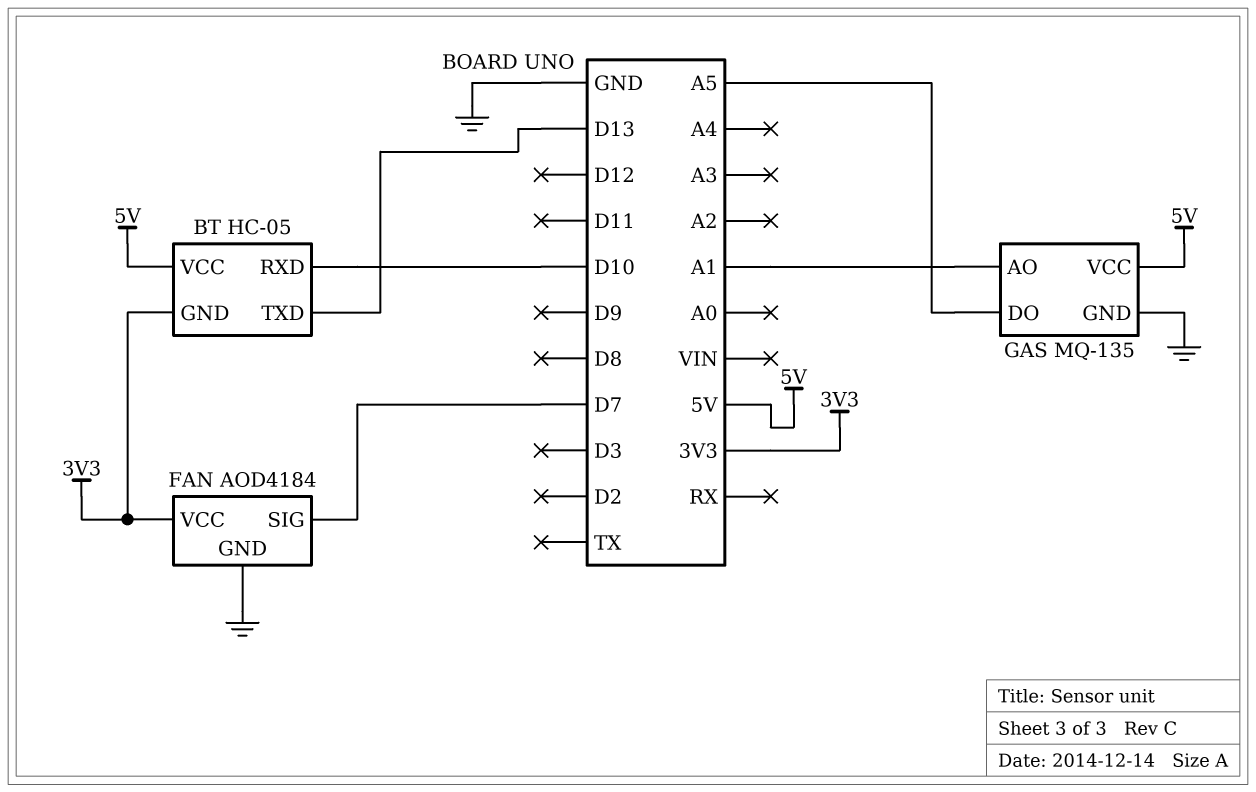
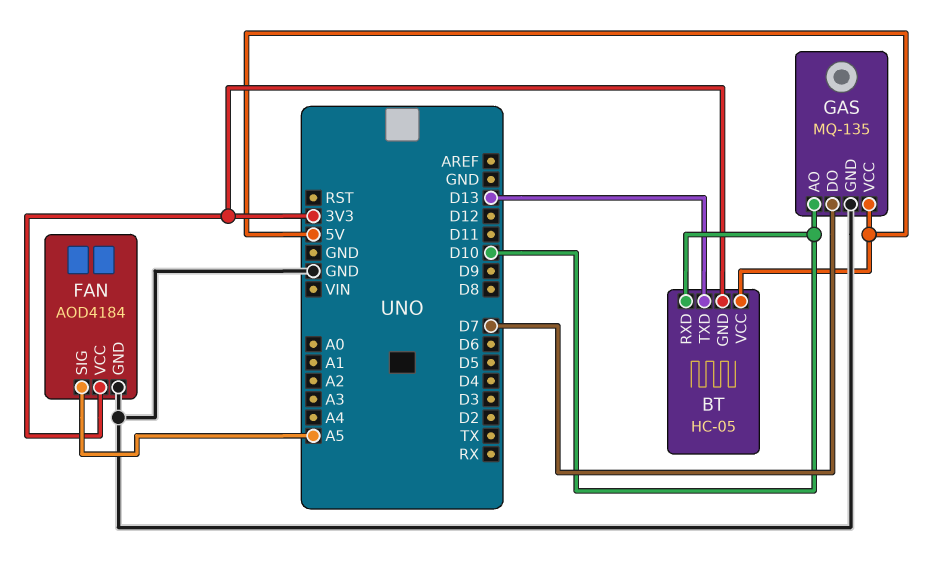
FAN pin SIG: D7 -> A5
GAS pin AO: A1 -> D10
GAS pin DO: A5 -> D7

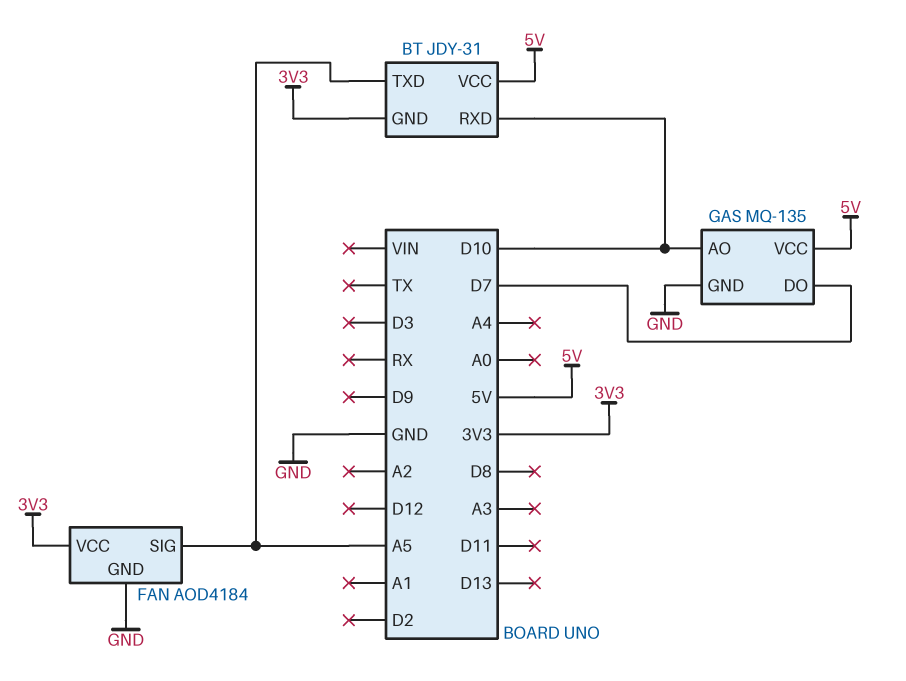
BT: HC-05 -> JDY-31
BT pin TXD: D13 -> A5

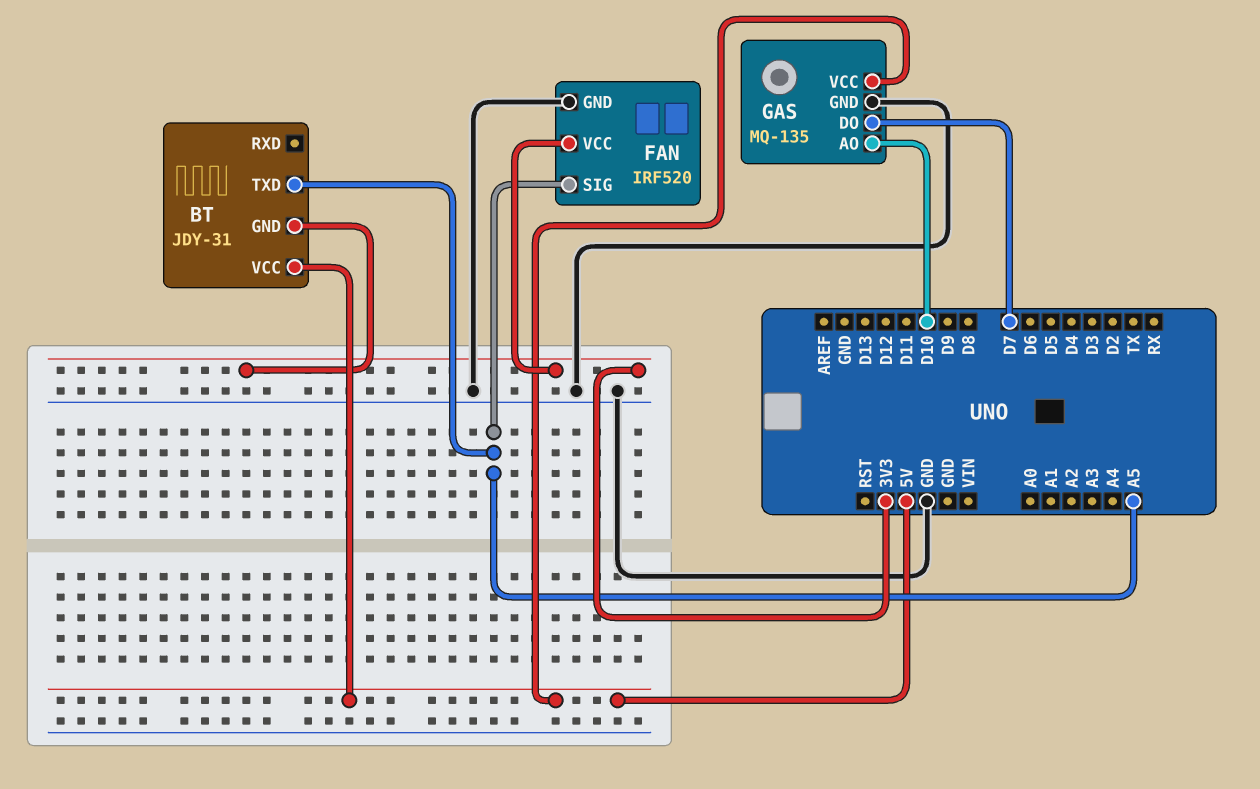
BT pin RXD: D10 -> none
FAN: AOD4184 -> IRF520

